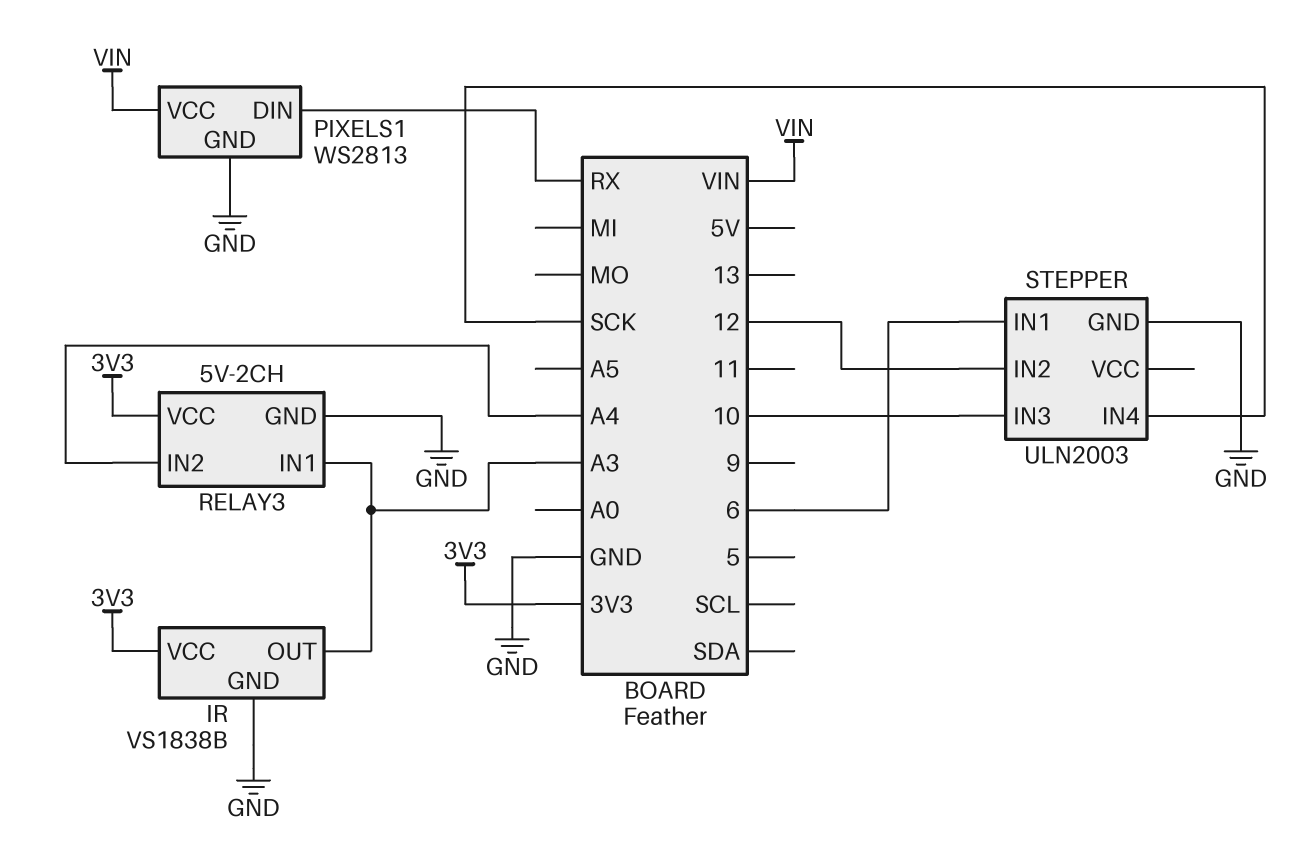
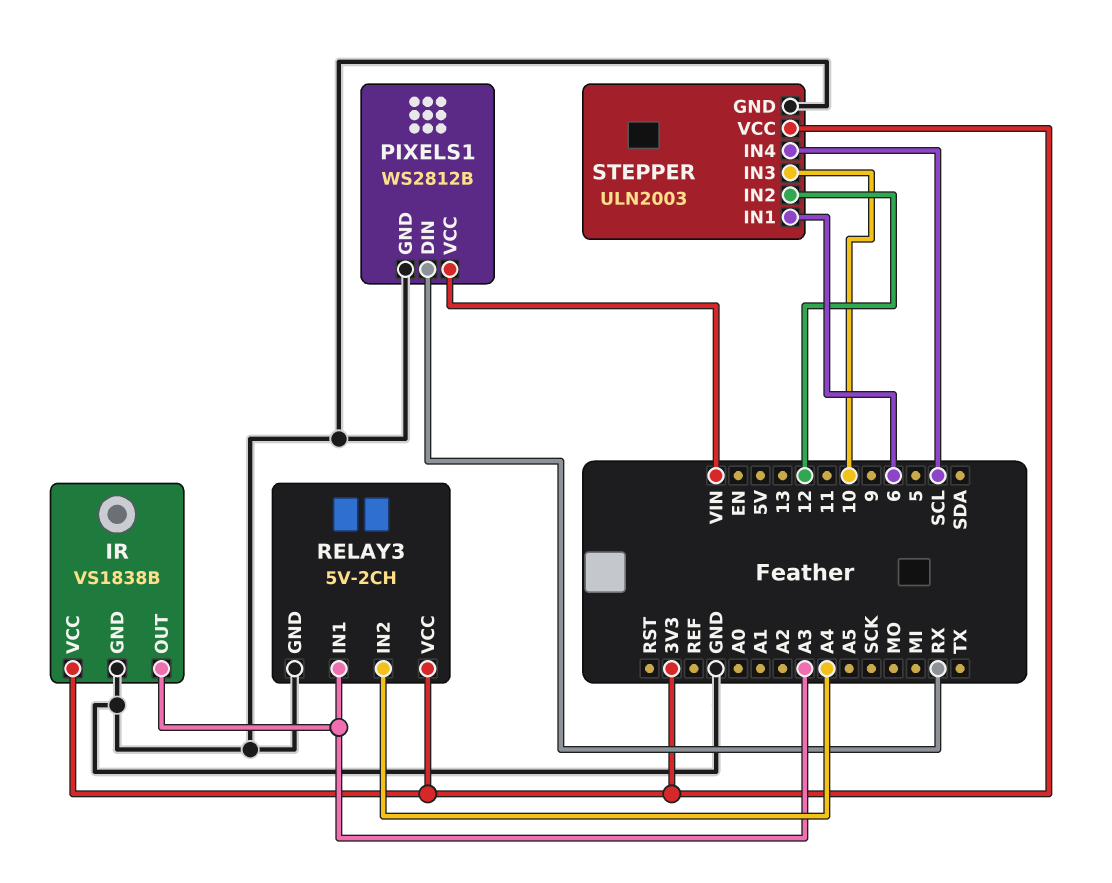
PIXELS1: WS2813 -> WS2812B
STEPPER pin IN4: SCK -> SCL
STEPPER pin VCC: none -> 3V3

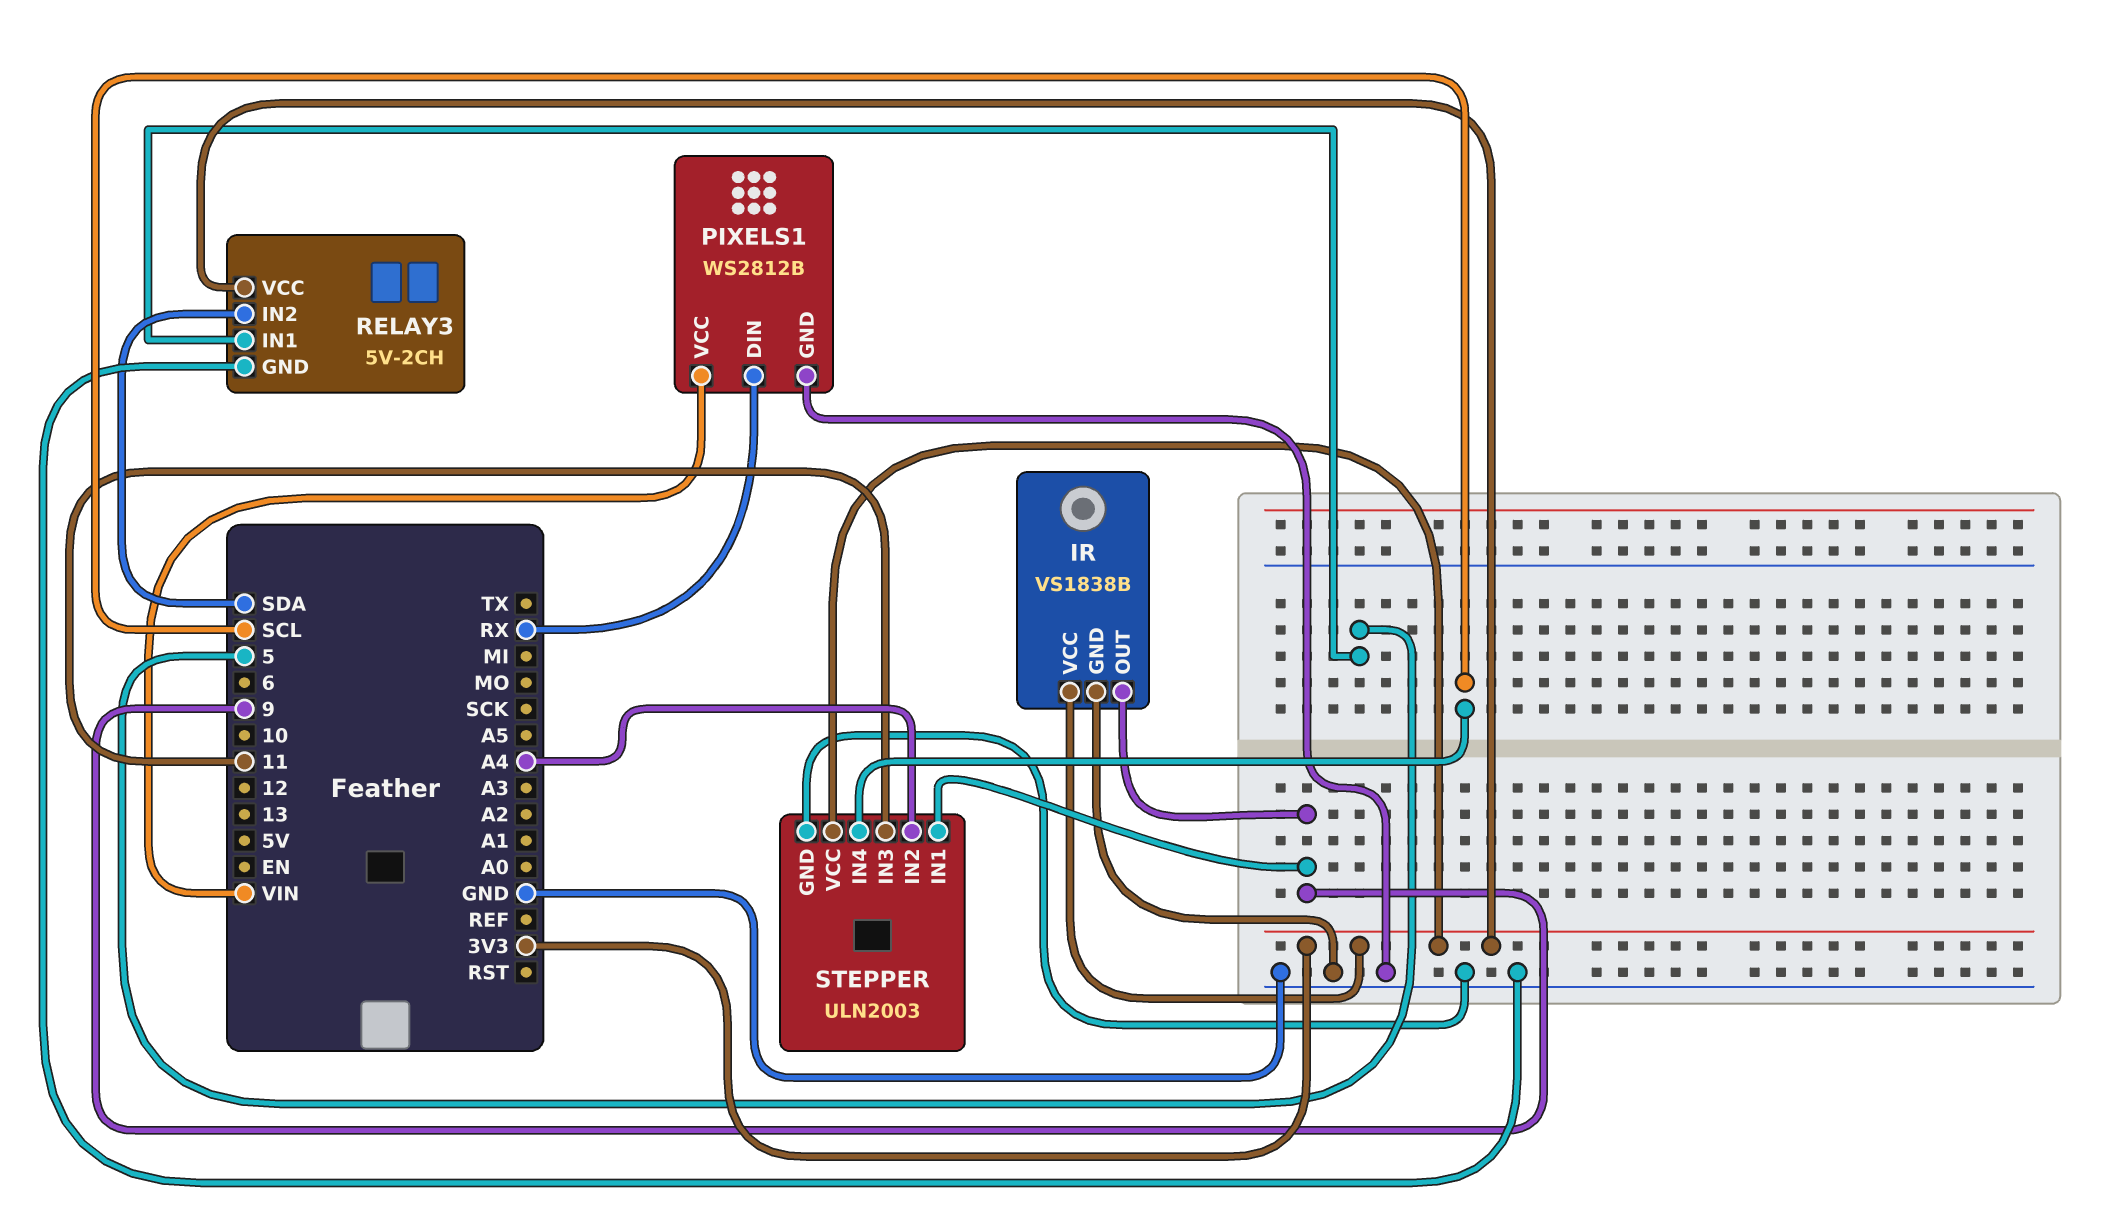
IR pin OUT: A3 -> 9
RELAY3 pin IN1: A3 -> 5
RELAY3 pin IN2: A4 -> SDA
STEPPER pin IN1: 6 -> 9
STEPPER pin IN2: 12 -> A4
STEPPER pin IN3: 10 -> 11

